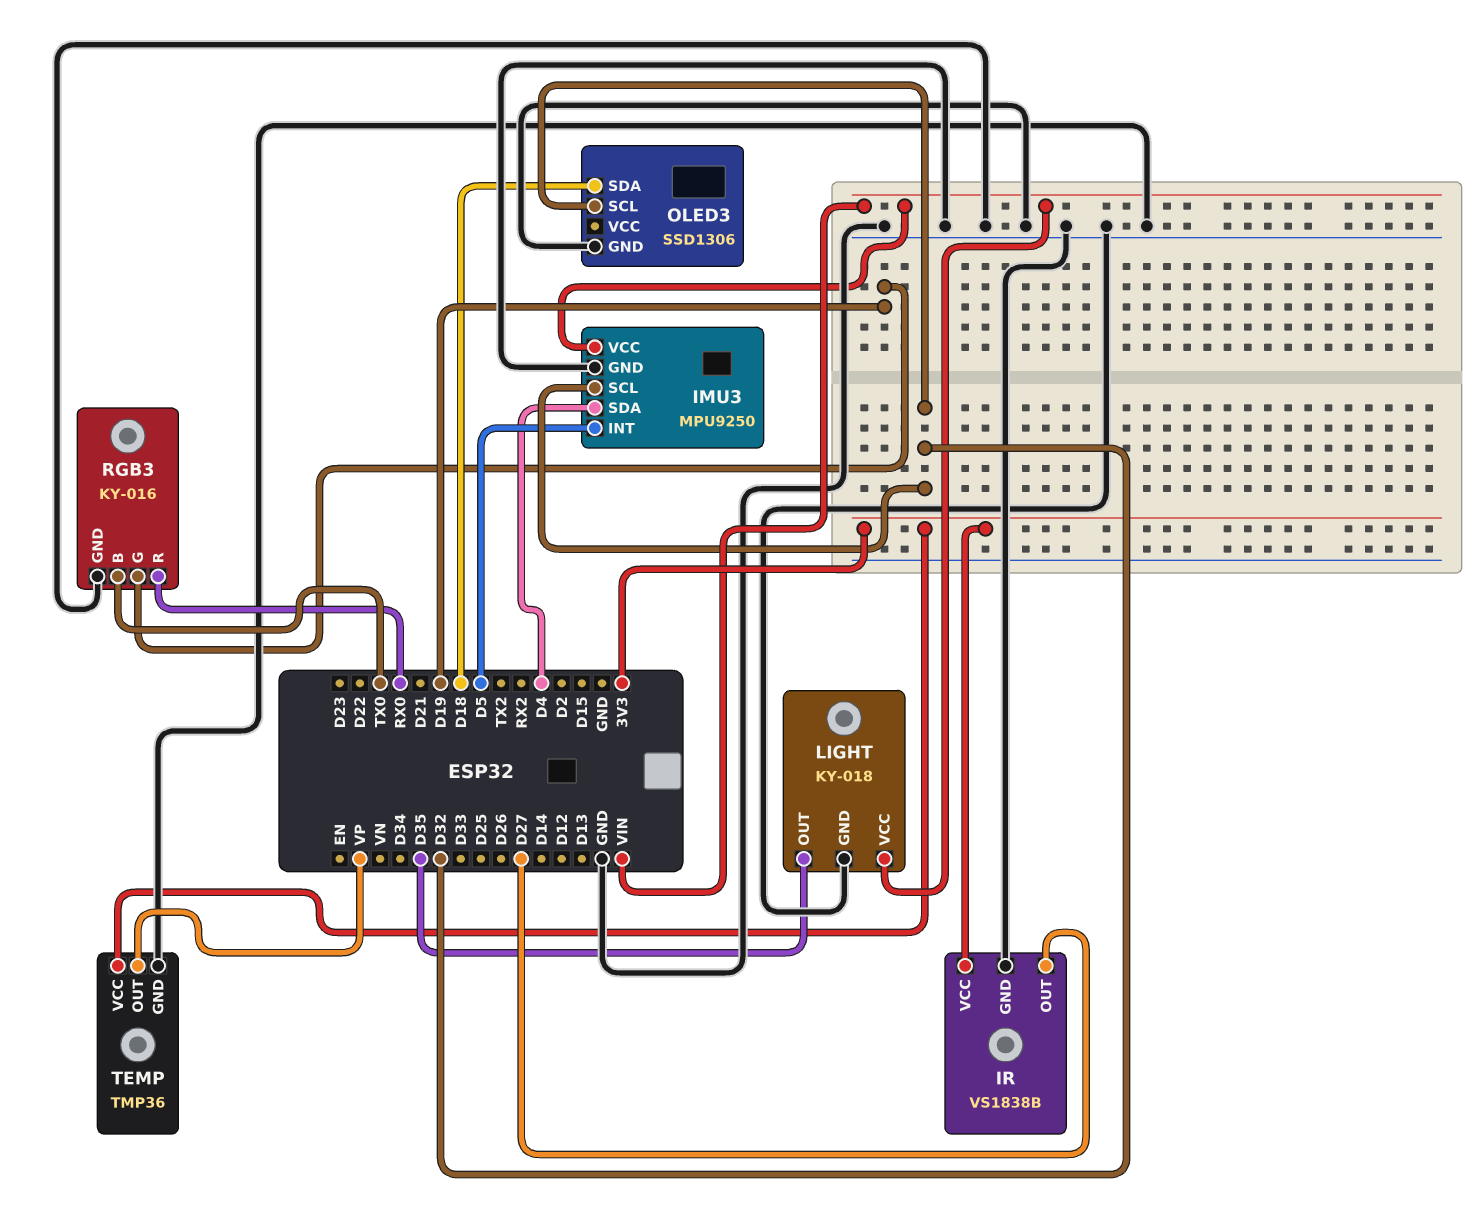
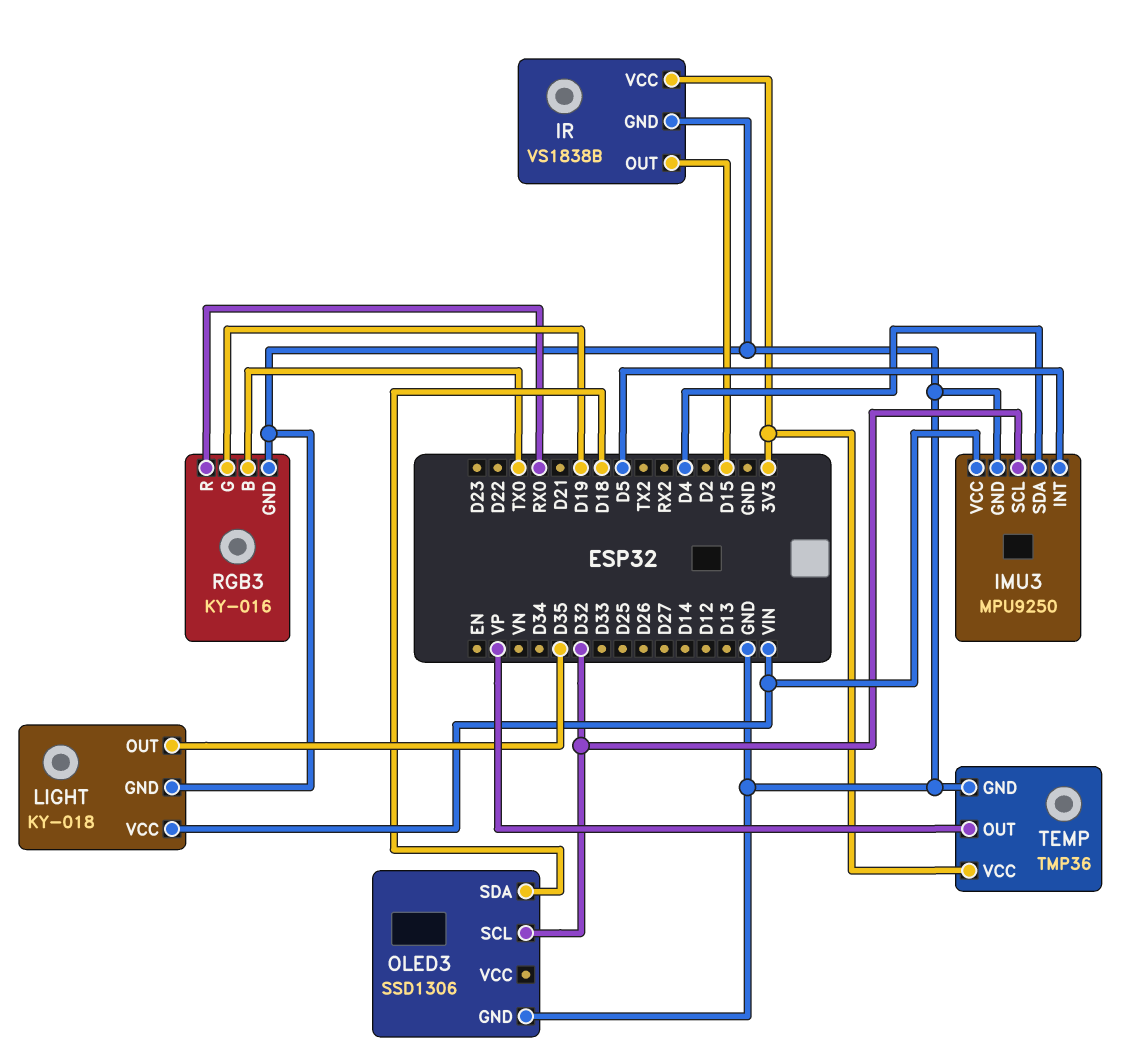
IR pin OUT: D27 -> D15

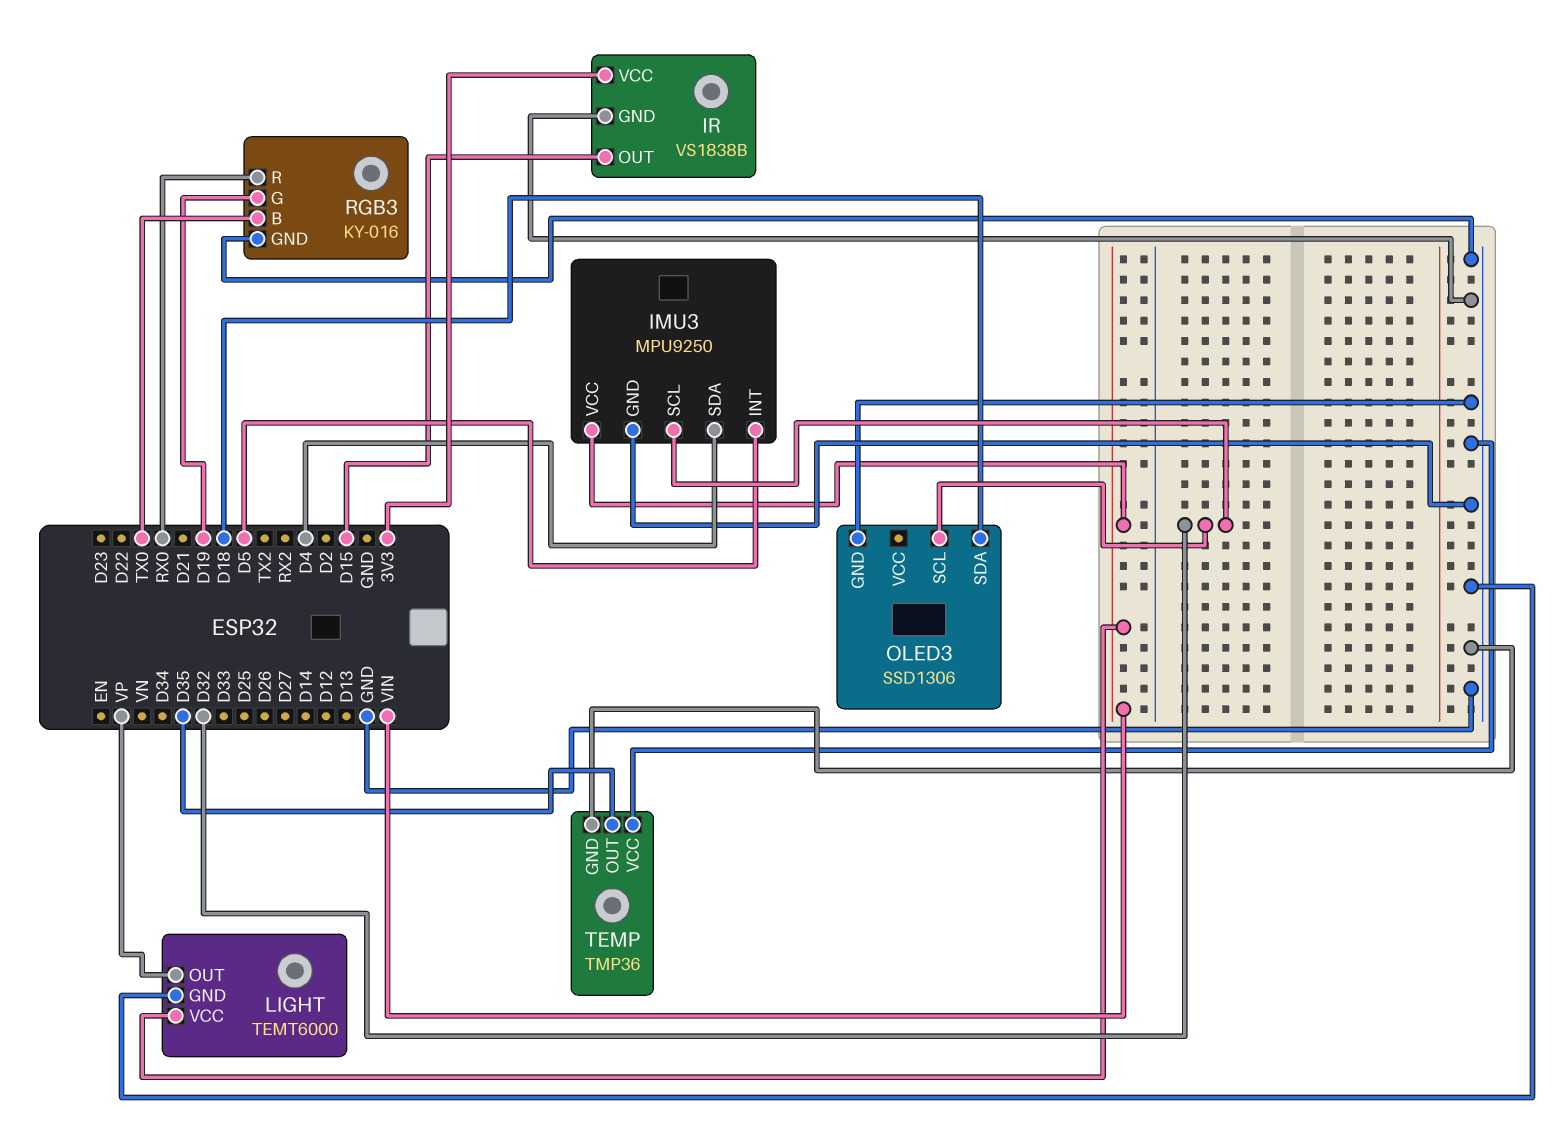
LIGHT: KY-018 -> TEMT6000
LIGHT pin OUT: D35 -> VP
TEMP pin OUT: VP -> D35
TEMP pin VCC: 3V3 -> GND

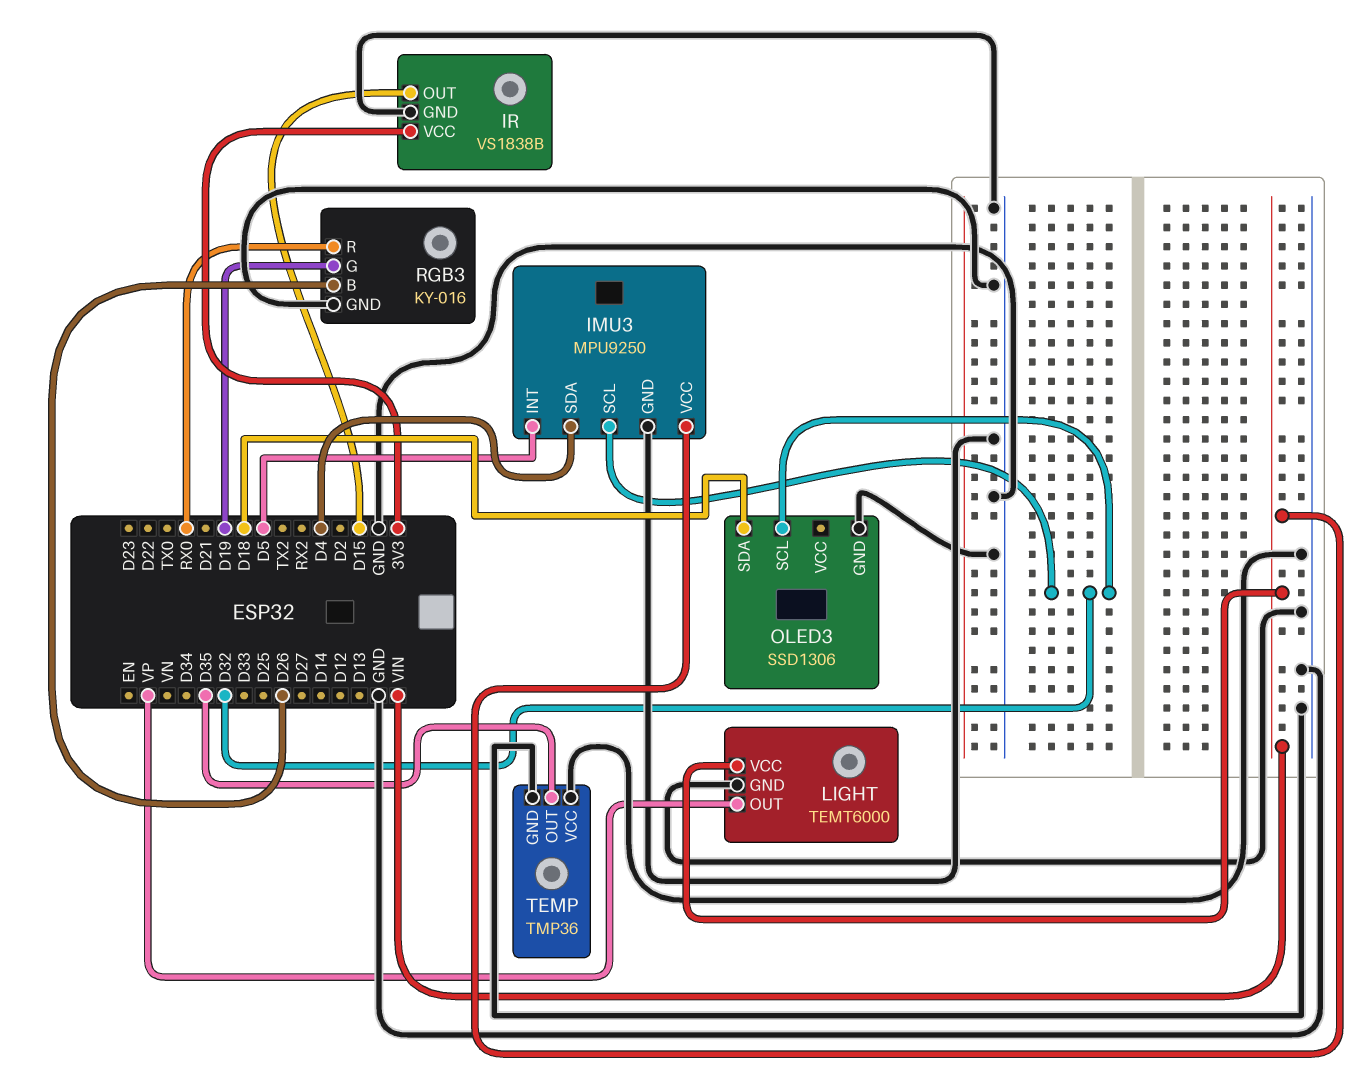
RGB3 pin B: TX0 -> D26

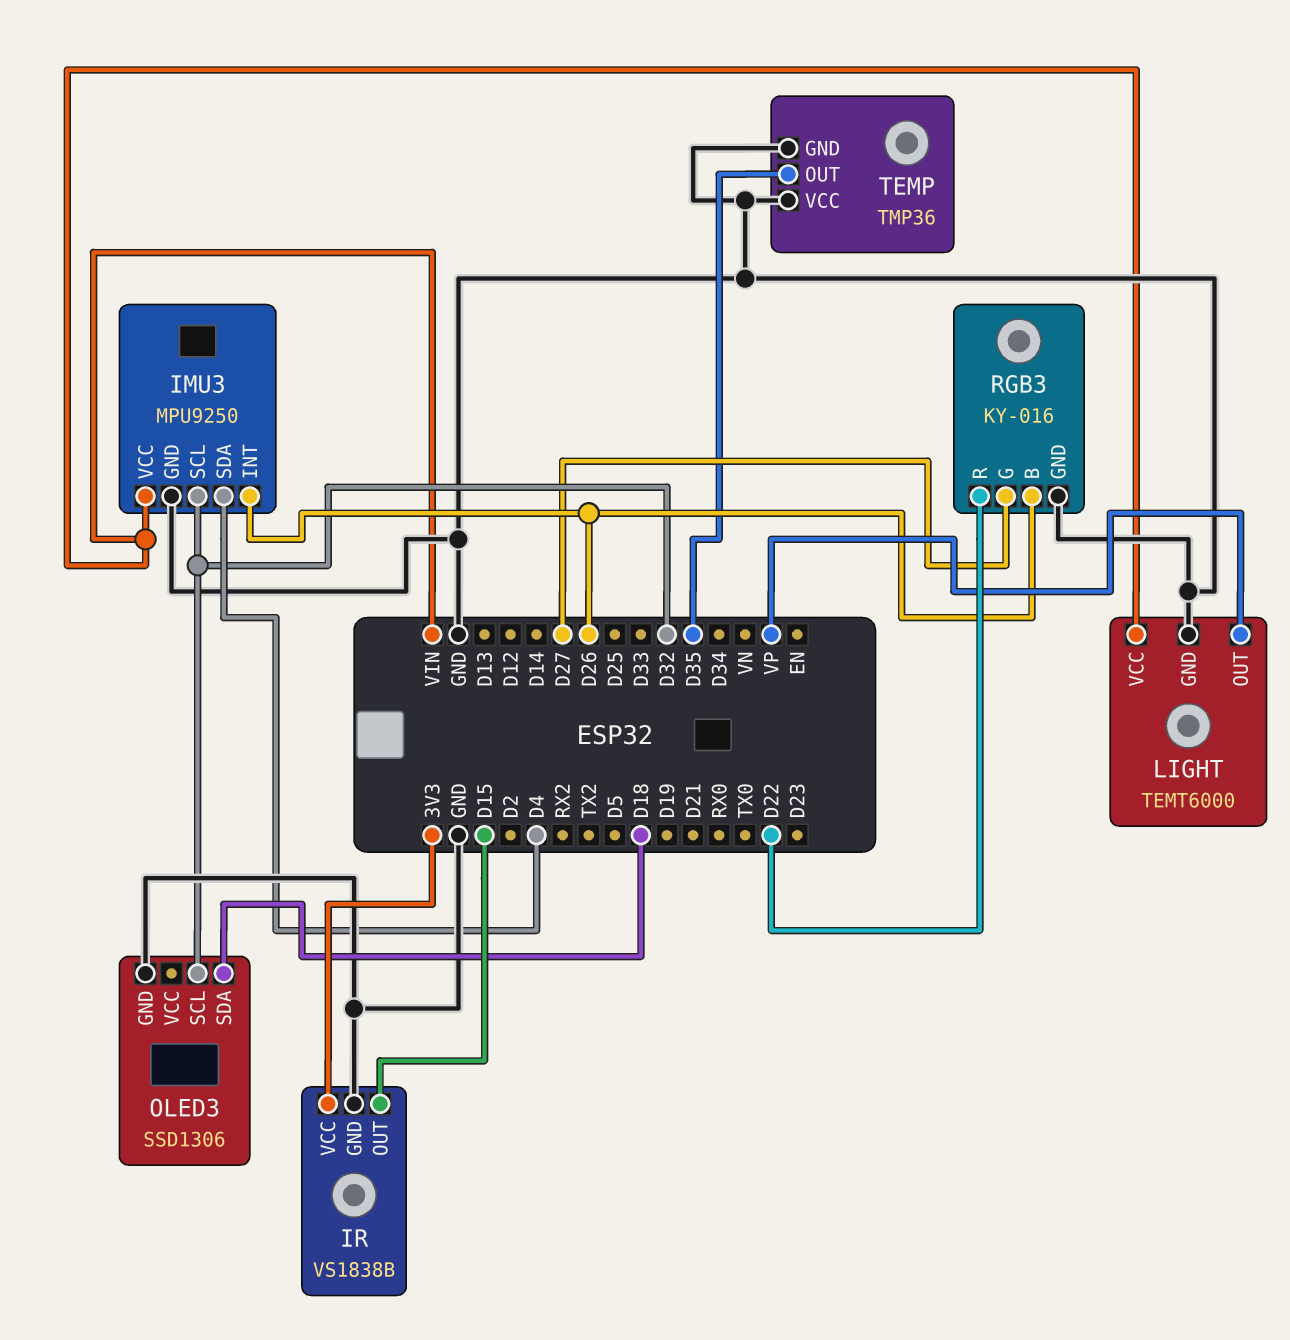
IMU3 pin INT: D5 -> D26
RGB3 pin G: D19 -> D27
RGB3 pin R: RX0 -> D22

